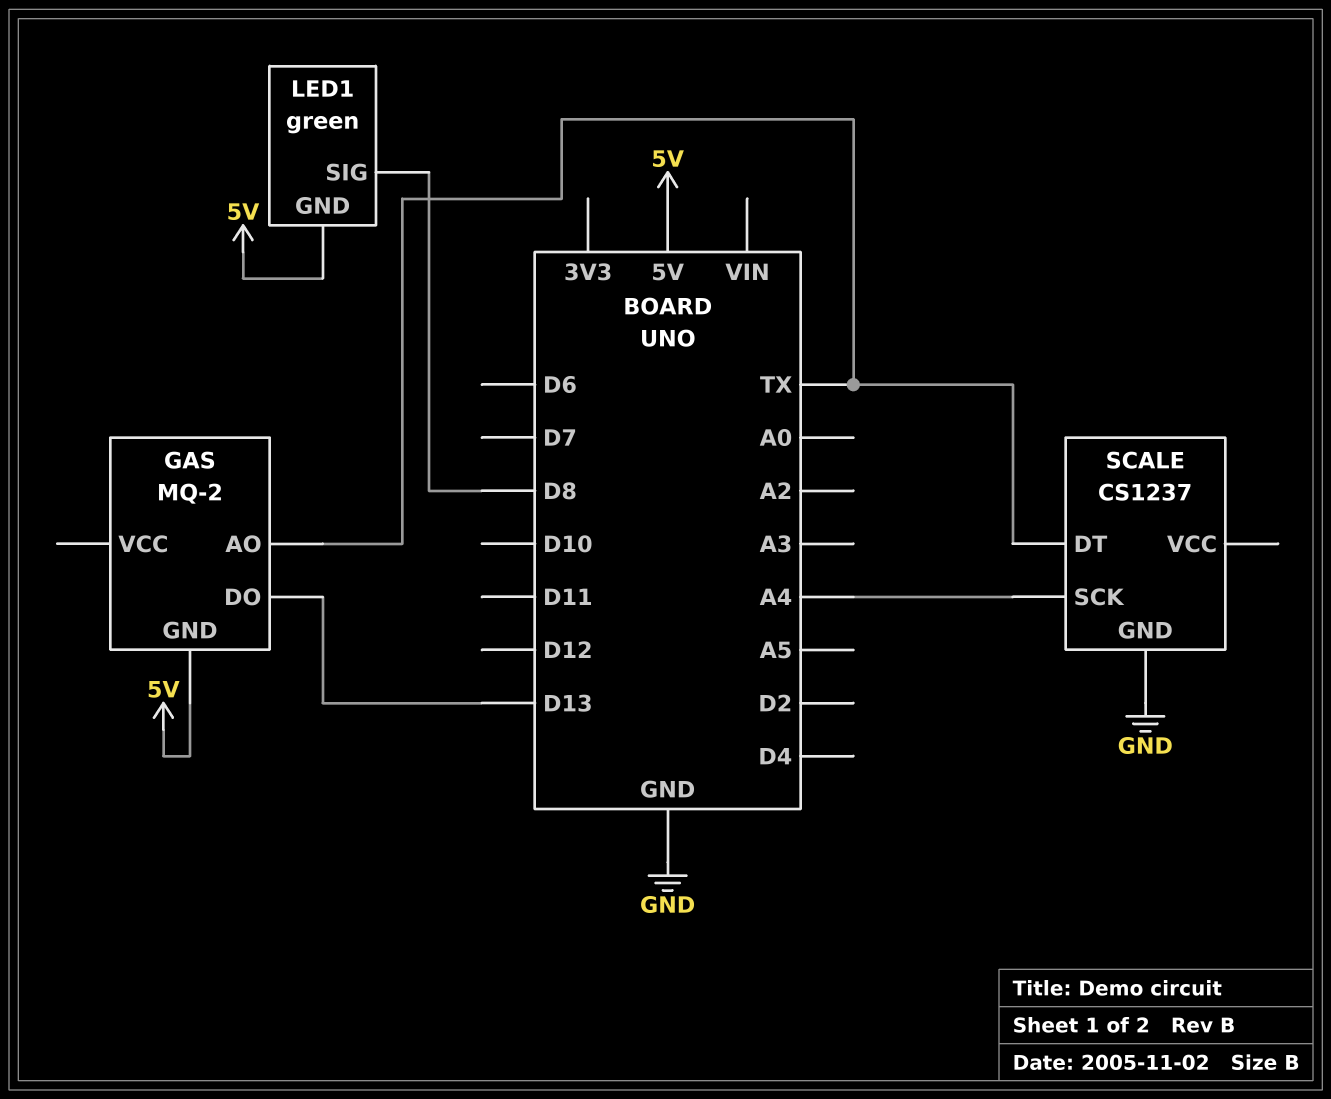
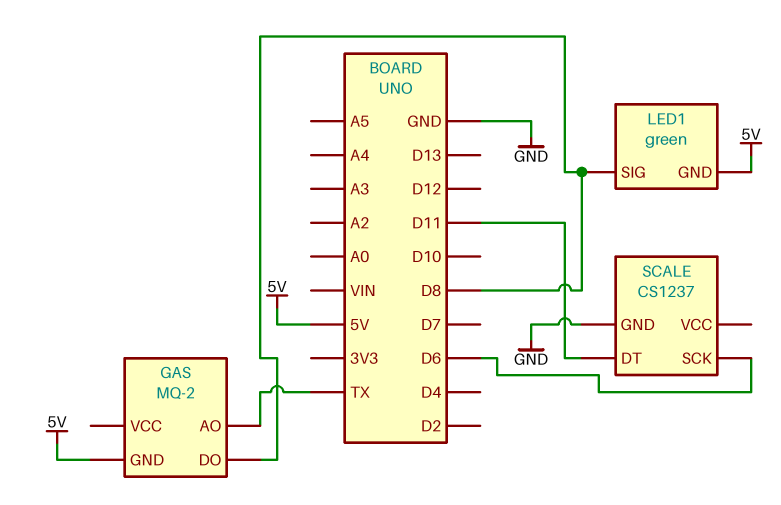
GAS pin DO: D13 -> D8
SCALE pin DT: TX -> D11
SCALE pin SCK: A4 -> D6

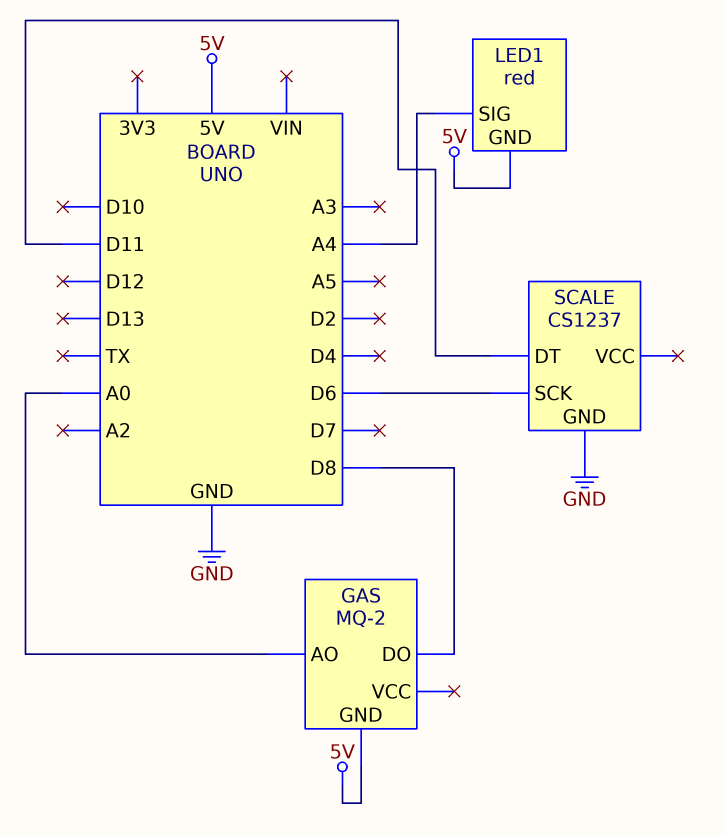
GAS pin AO: TX -> A0
LED1: green -> red
LED1 pin SIG: D8 -> A4

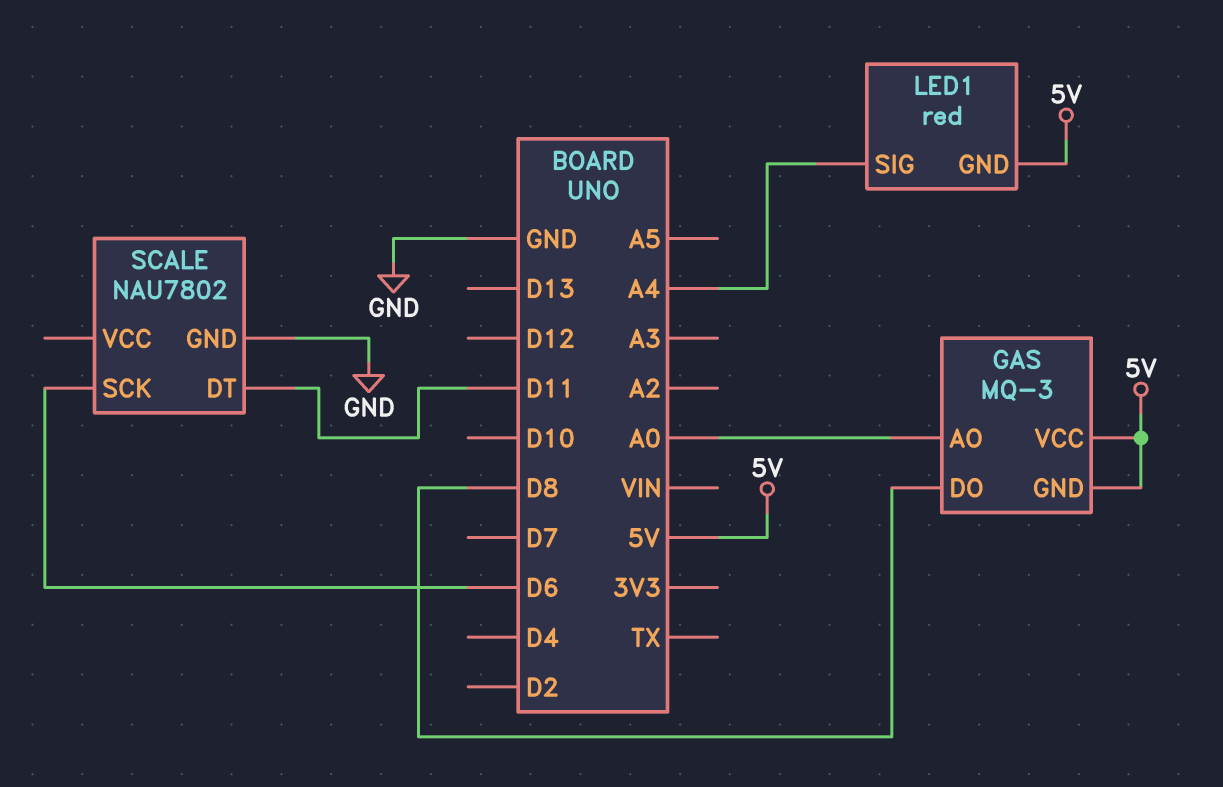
GAS: MQ-2 -> MQ-3
GAS pin VCC: none -> 5V
SCALE: CS1237 -> NAU7802

